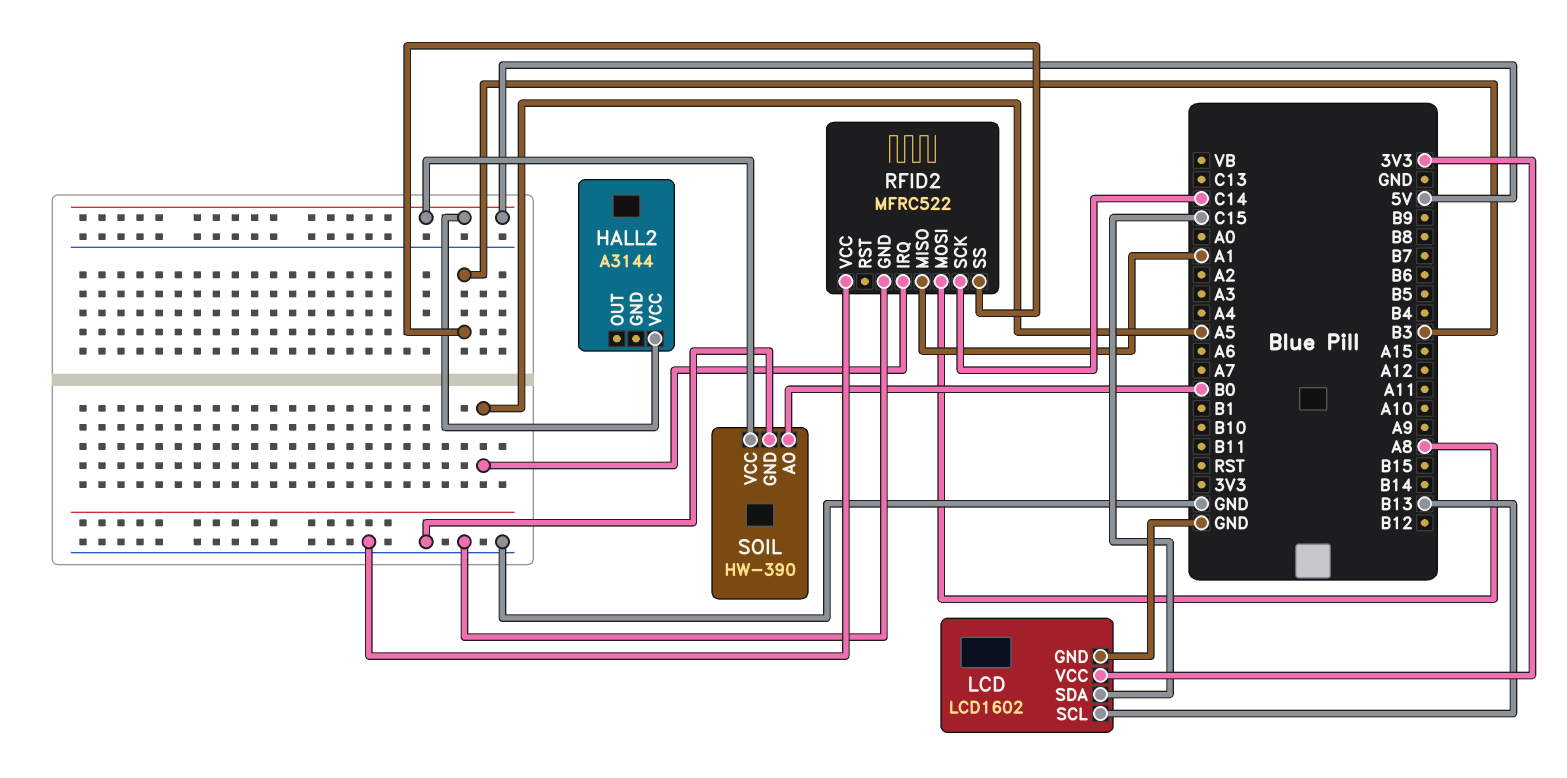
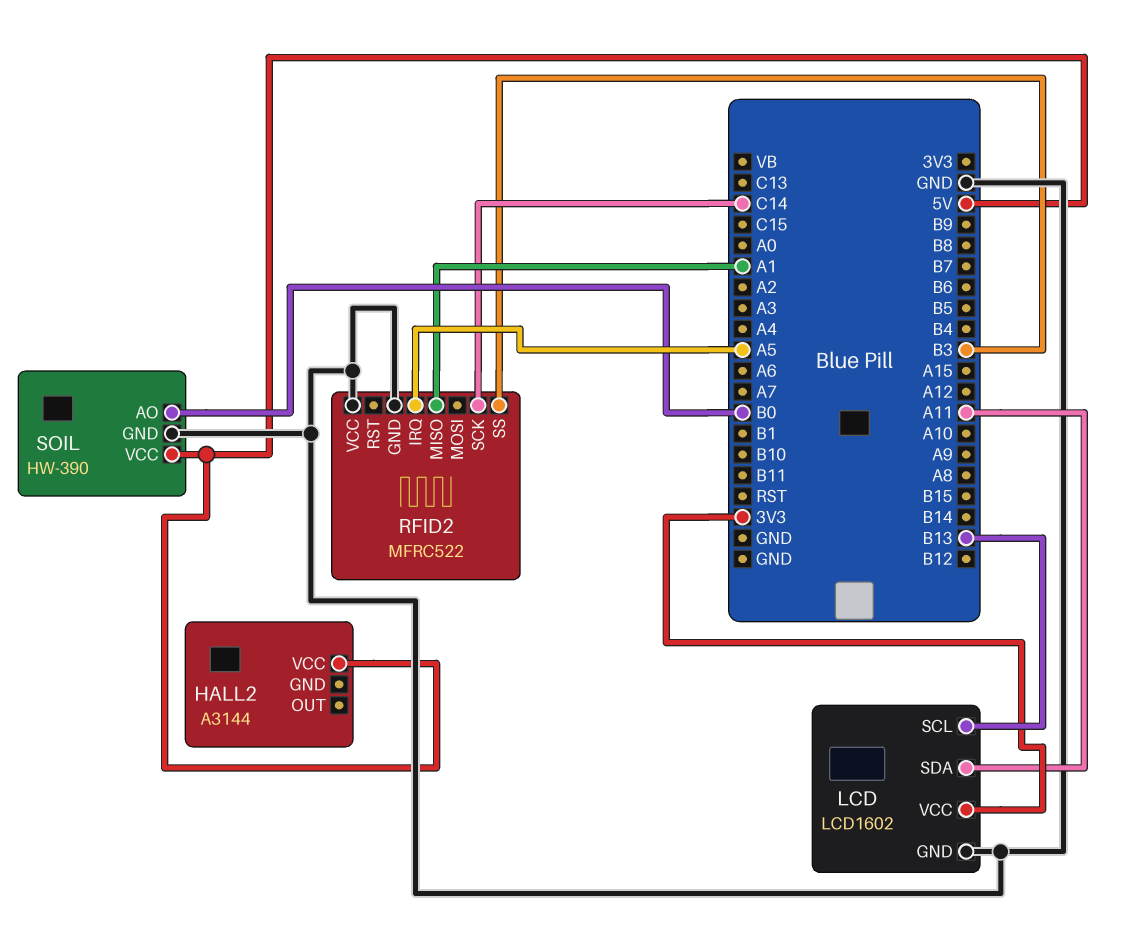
LCD pin SDA: C15 -> A11
RFID2 pin MOSI: A8 -> none

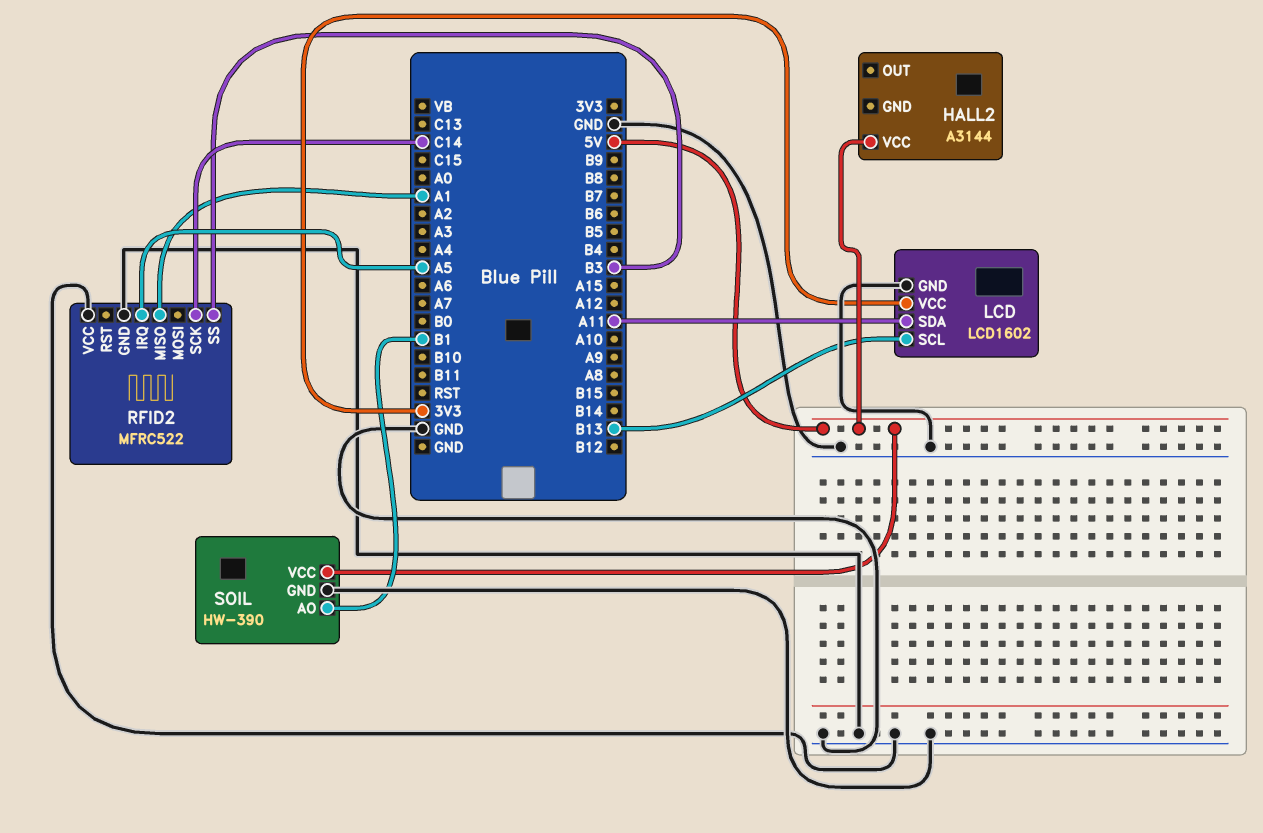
SOIL pin AO: B0 -> B1

